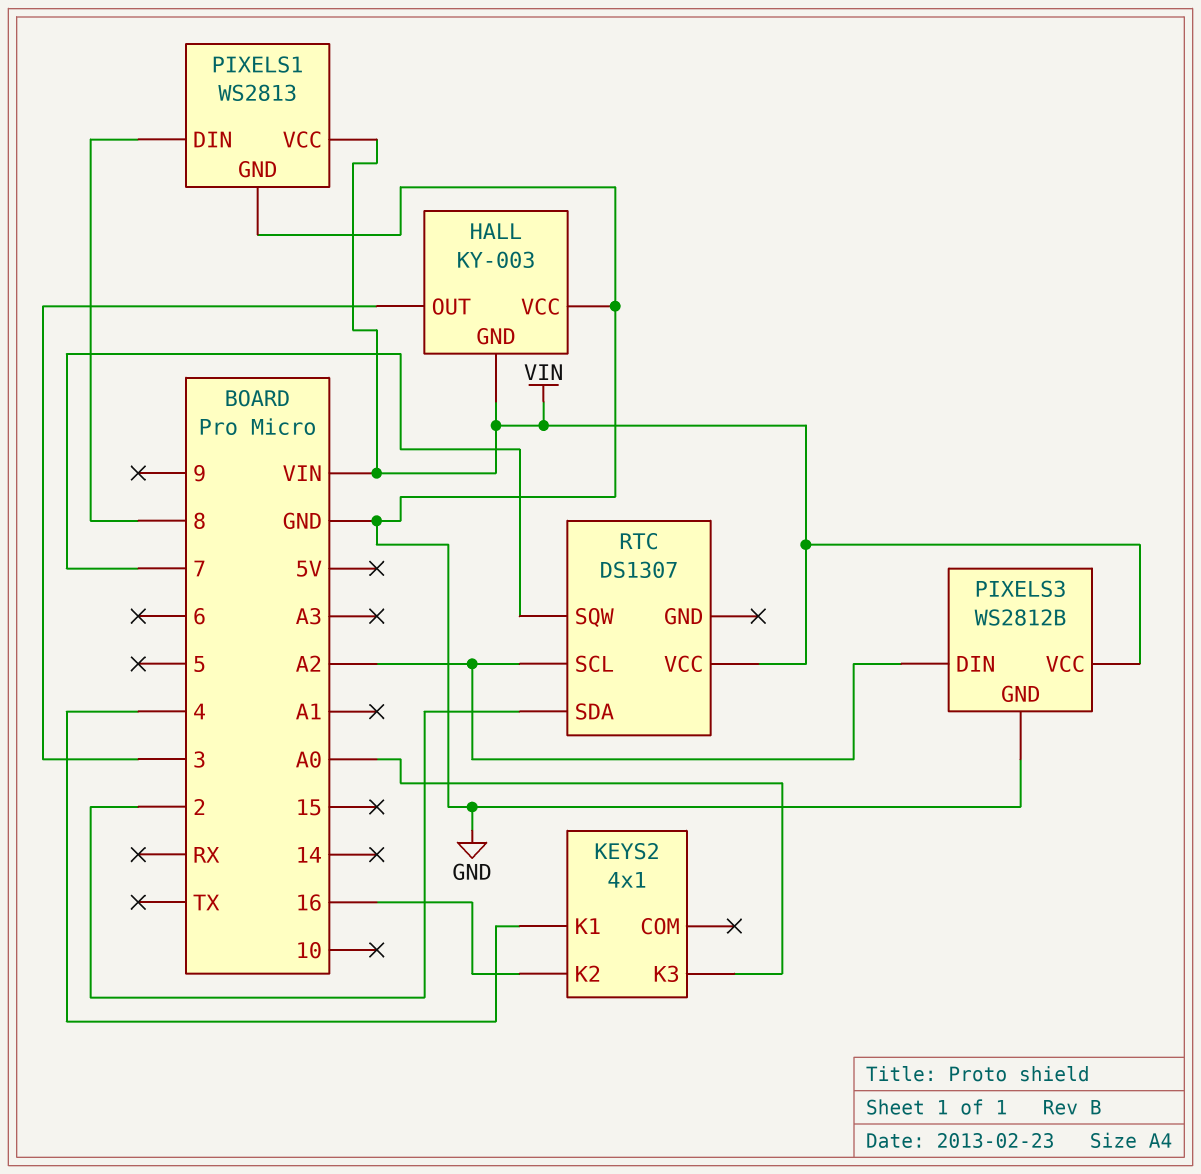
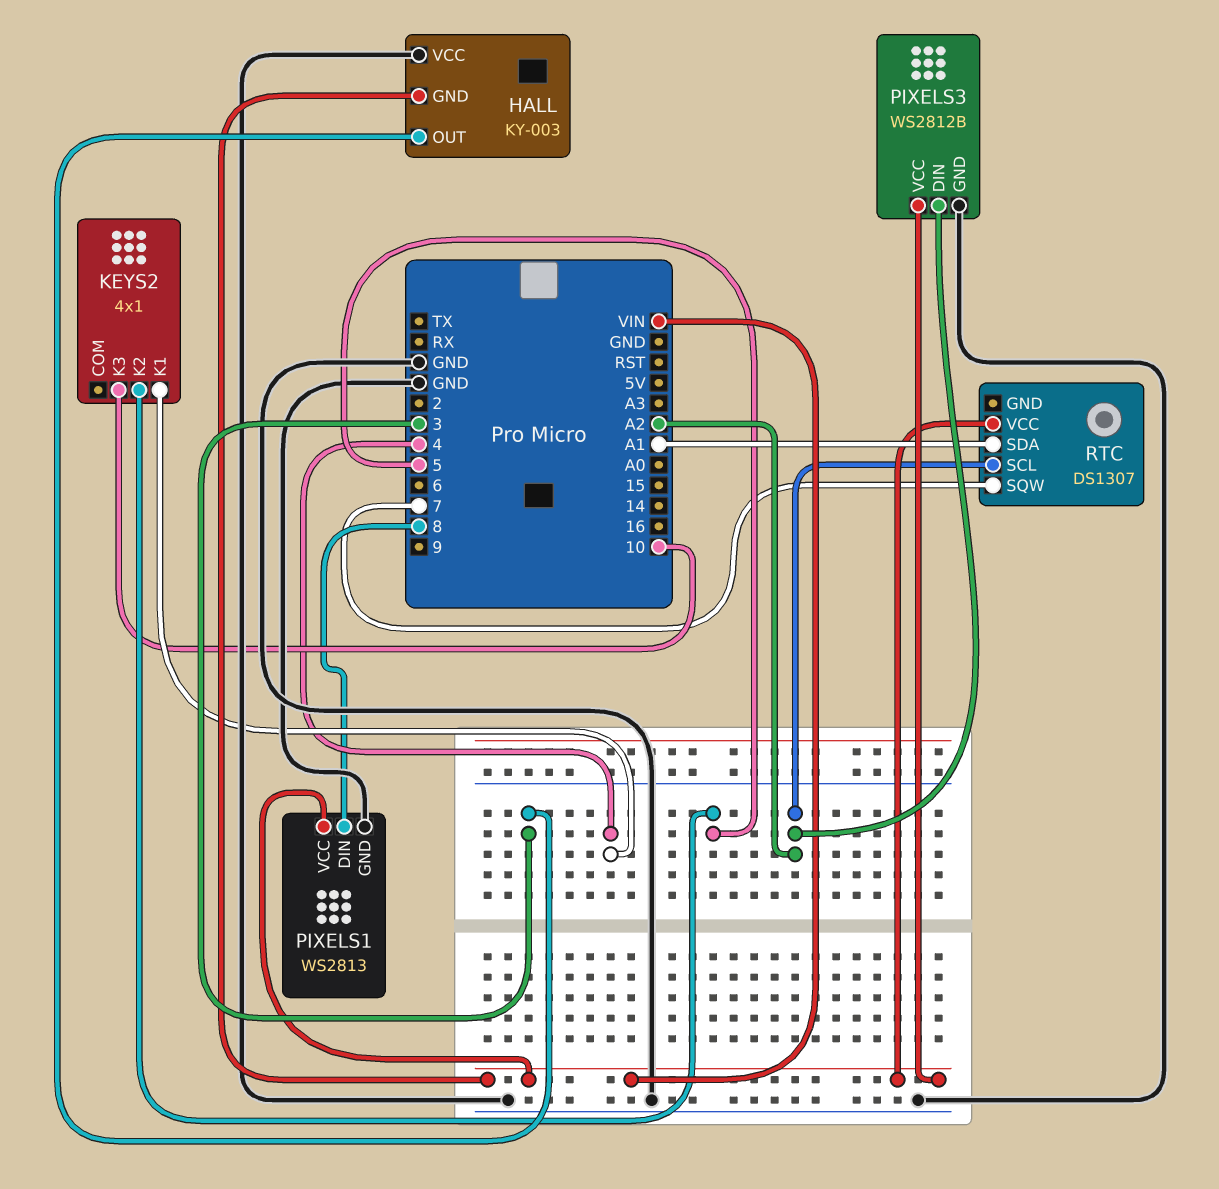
KEYS2 pin K2: 16 -> 5
KEYS2 pin K3: A0 -> 10
RTC pin SDA: 2 -> A1

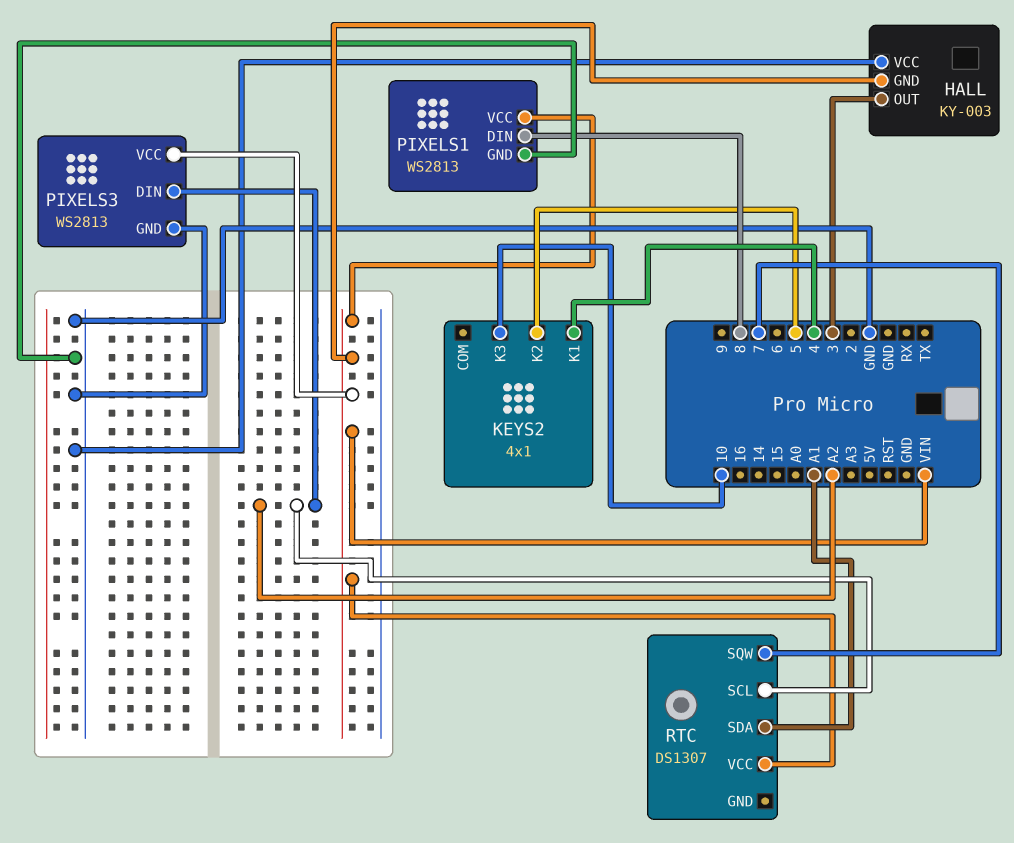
PIXELS3: WS2812B -> WS2813

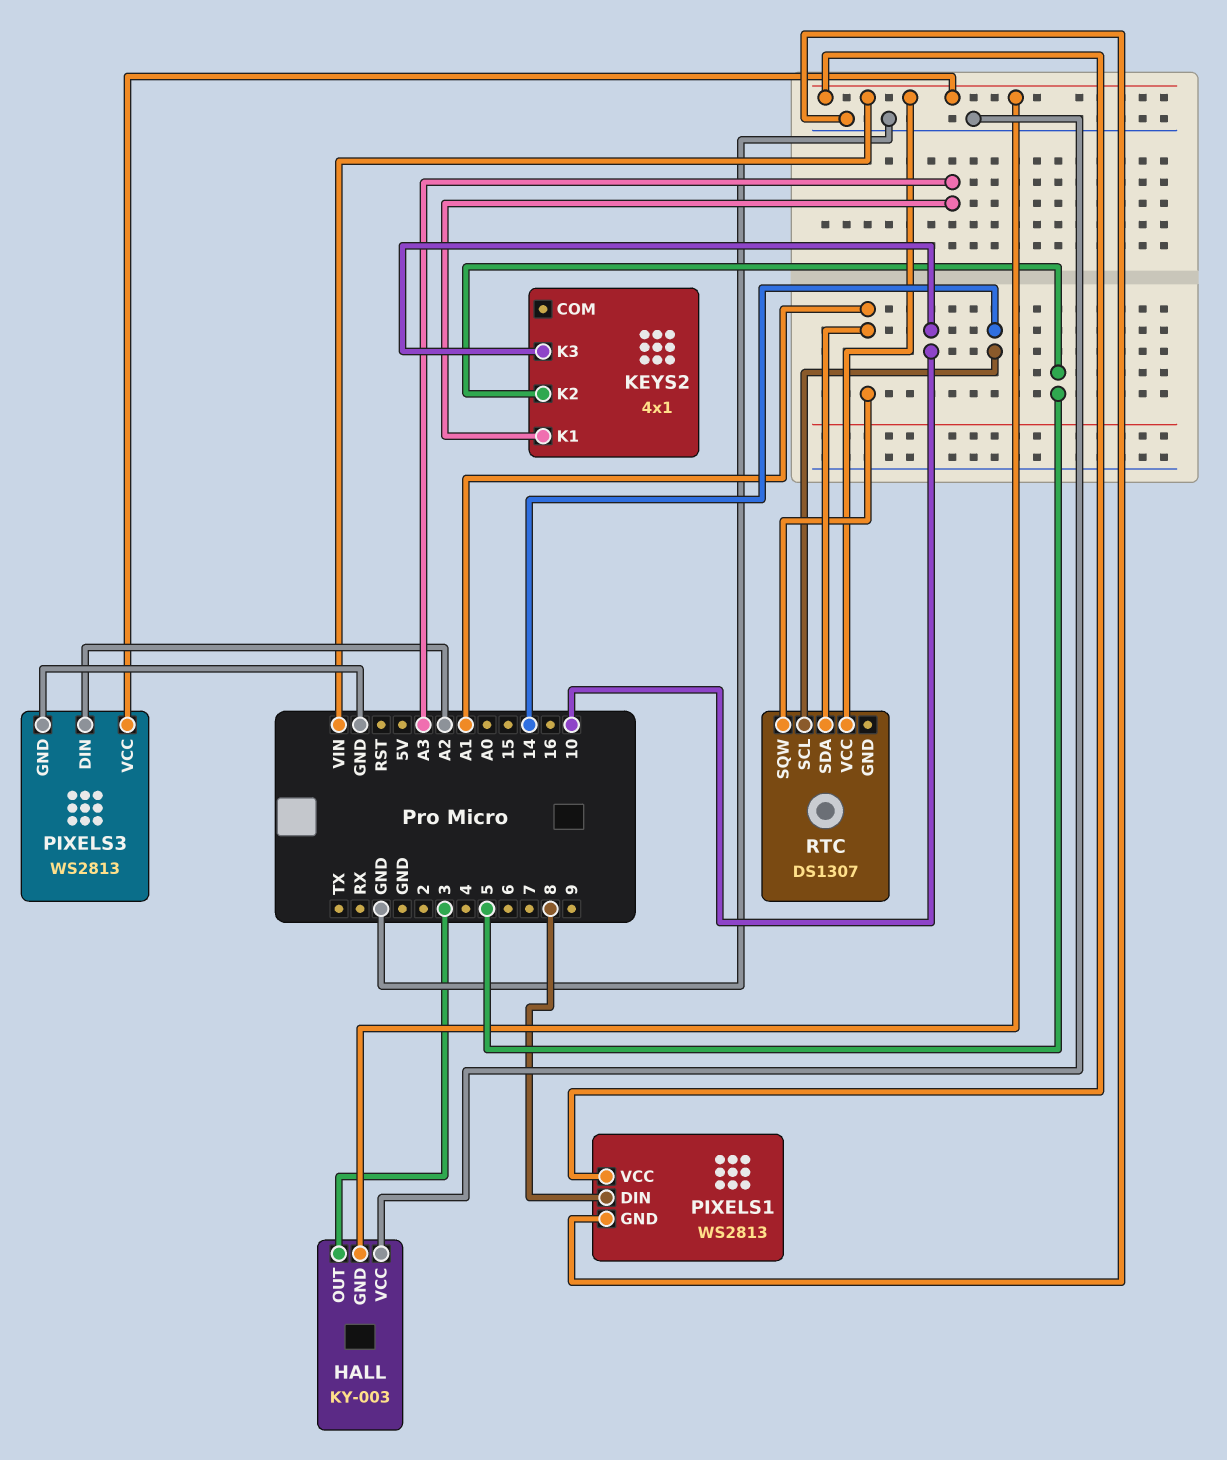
KEYS2 pin K1: 4 -> A3
RTC pin SCL: A2 -> 14
RTC pin SQW: 7 -> A1

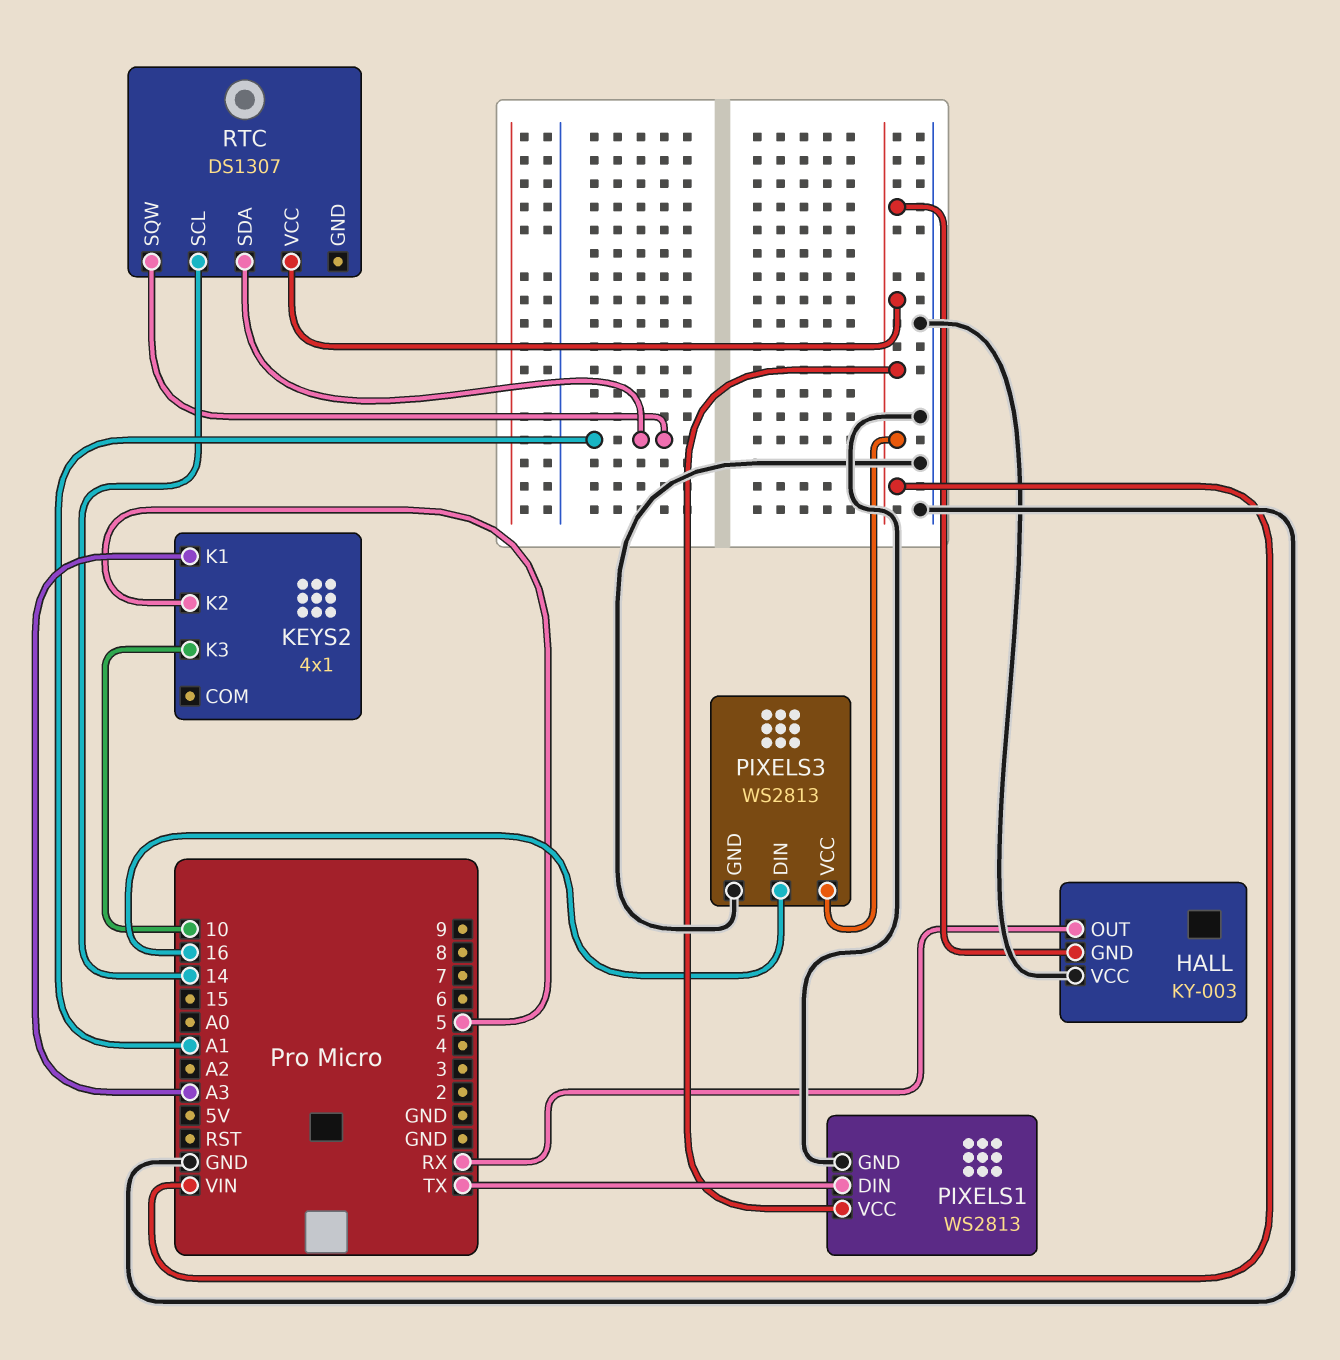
HALL pin OUT: 3 -> RX
PIXELS1 pin DIN: 8 -> TX
PIXELS3 pin DIN: A2 -> 16

